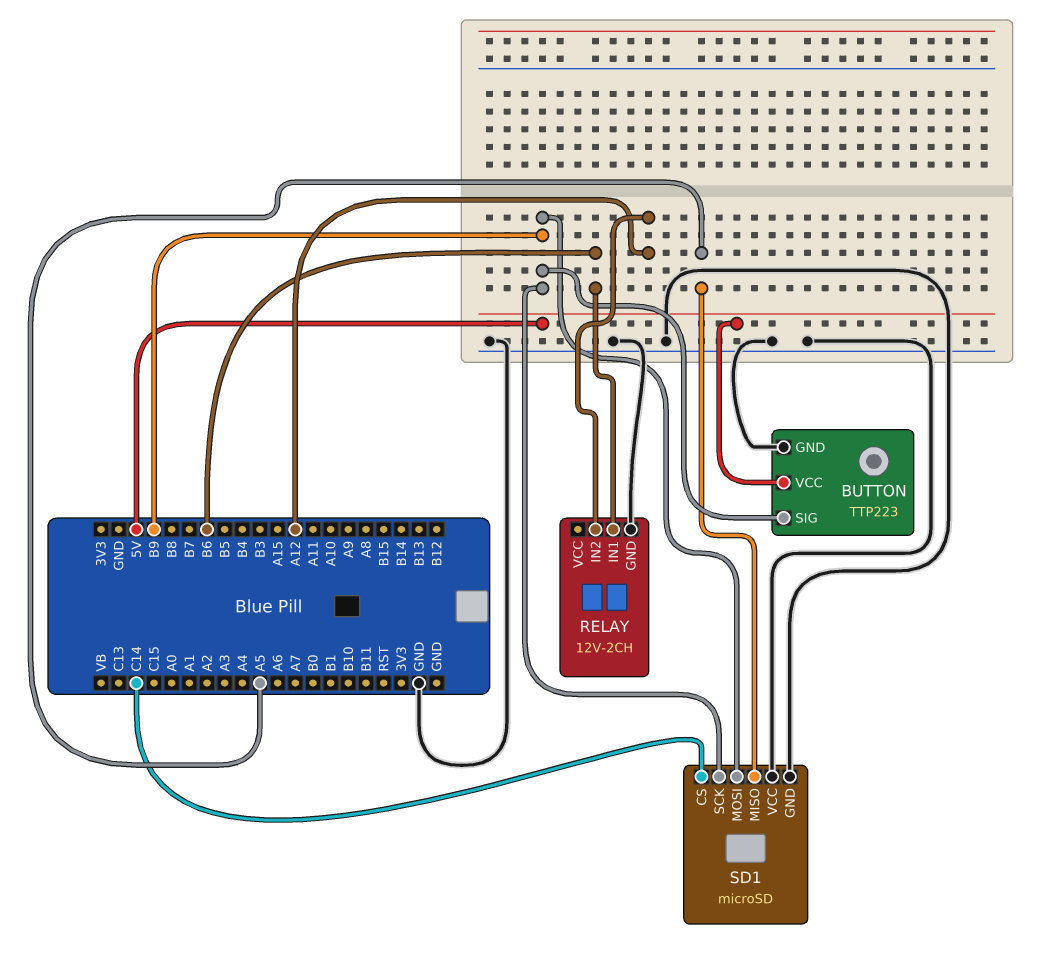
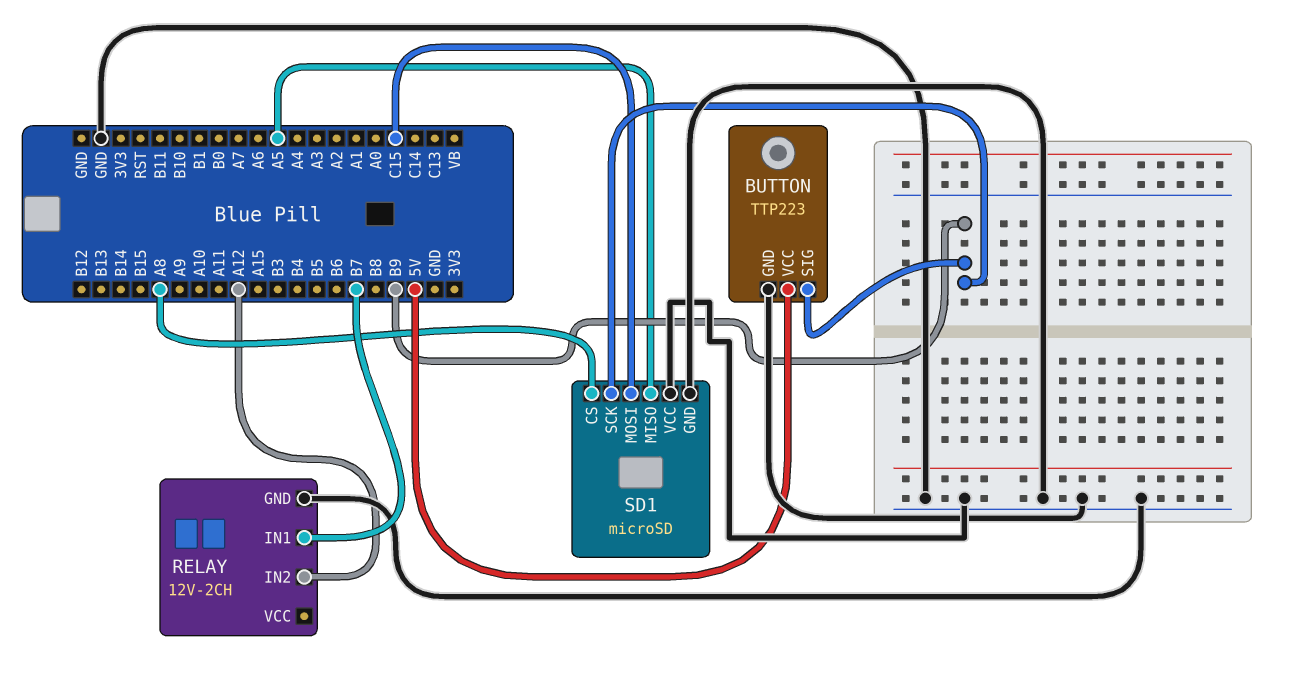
RELAY pin IN1: B6 -> B7
SD1 pin CS: C14 -> A8
SD1 pin MOSI: B9 -> C15

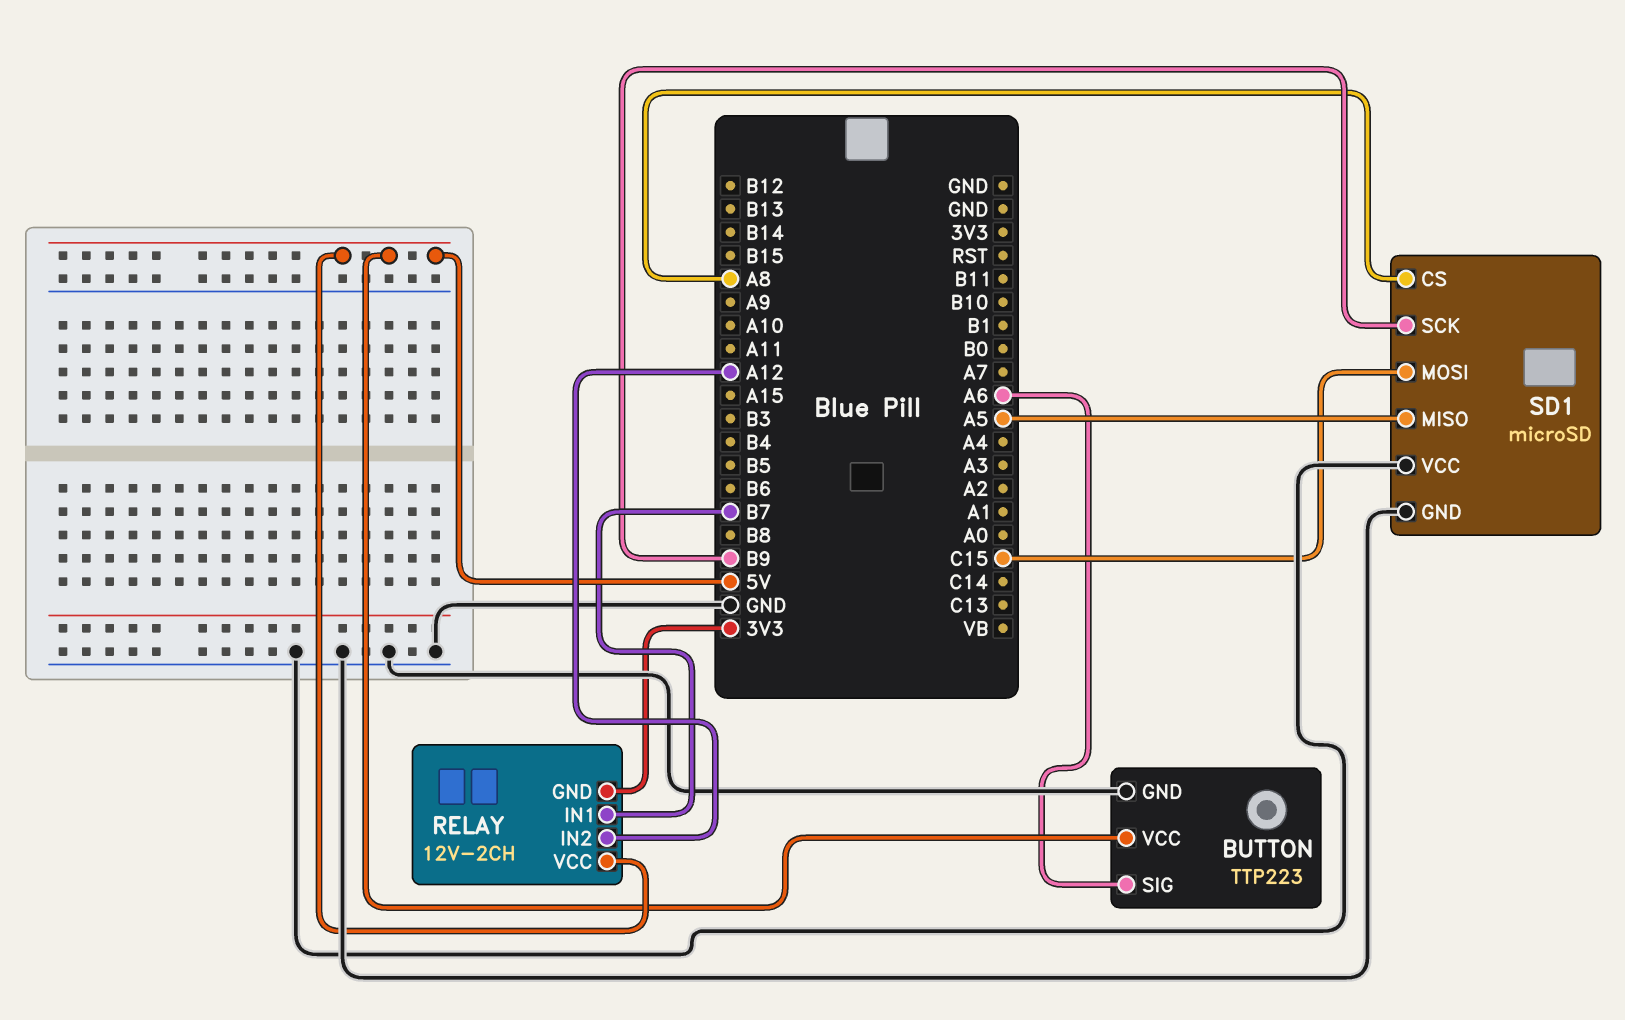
BUTTON pin SIG: B9 -> A6
RELAY pin GND: GND -> 3V3
RELAY pin VCC: none -> 5V

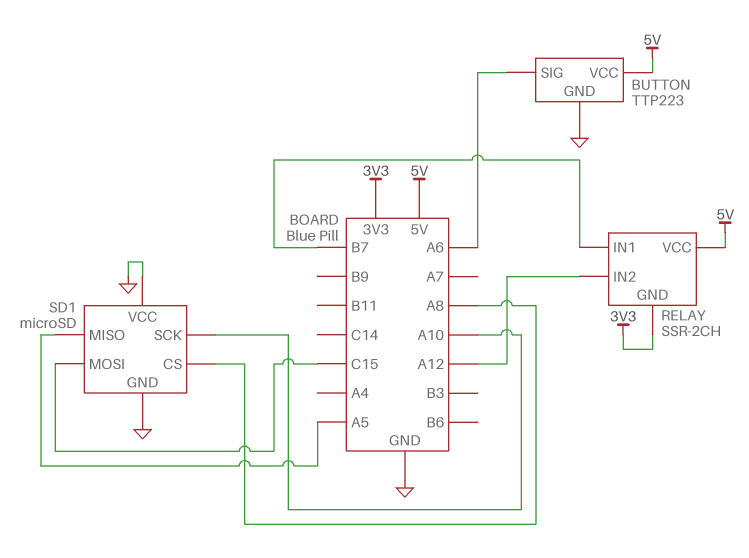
RELAY: 12V-2CH -> SSR-2CH
SD1 pin SCK: B9 -> A10

